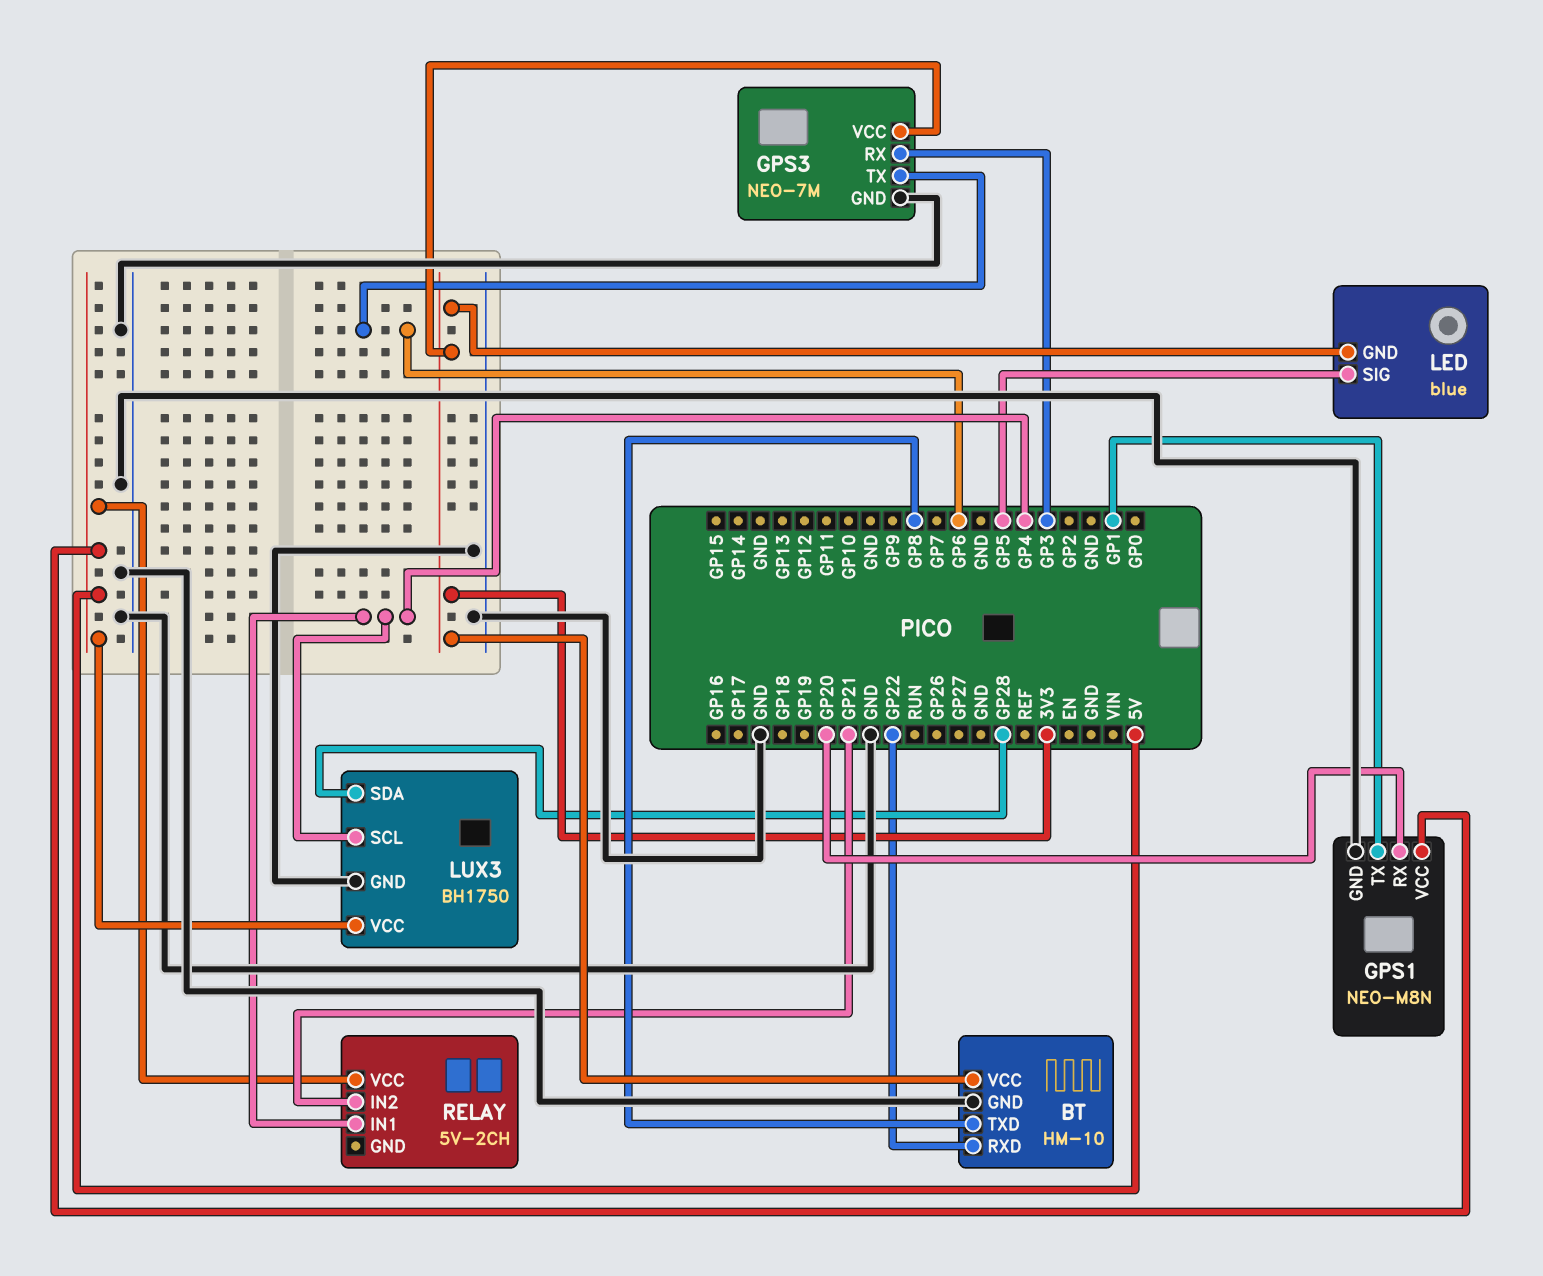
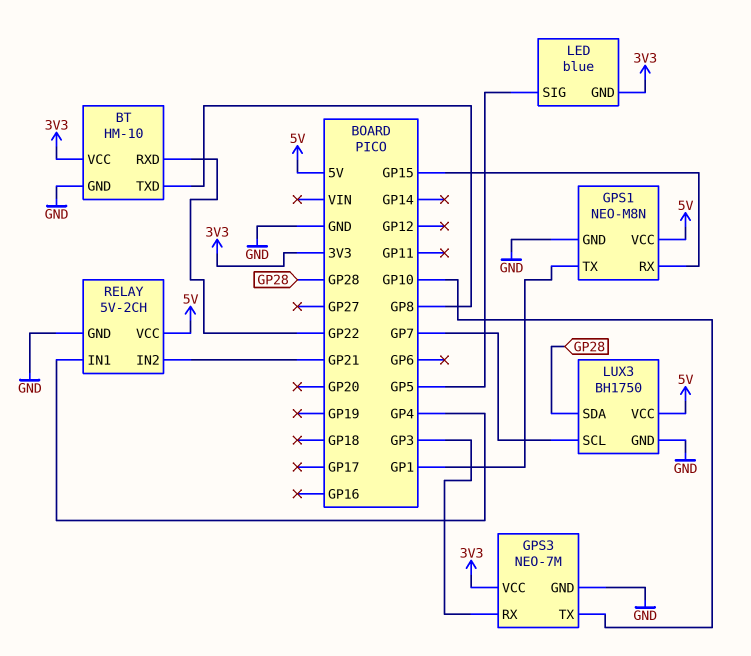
GPS1 pin RX: GP20 -> GP15
GPS3 pin TX: GP6 -> GP10
LUX3 pin SCL: GP4 -> GP7
RELAY pin GND: none -> GND

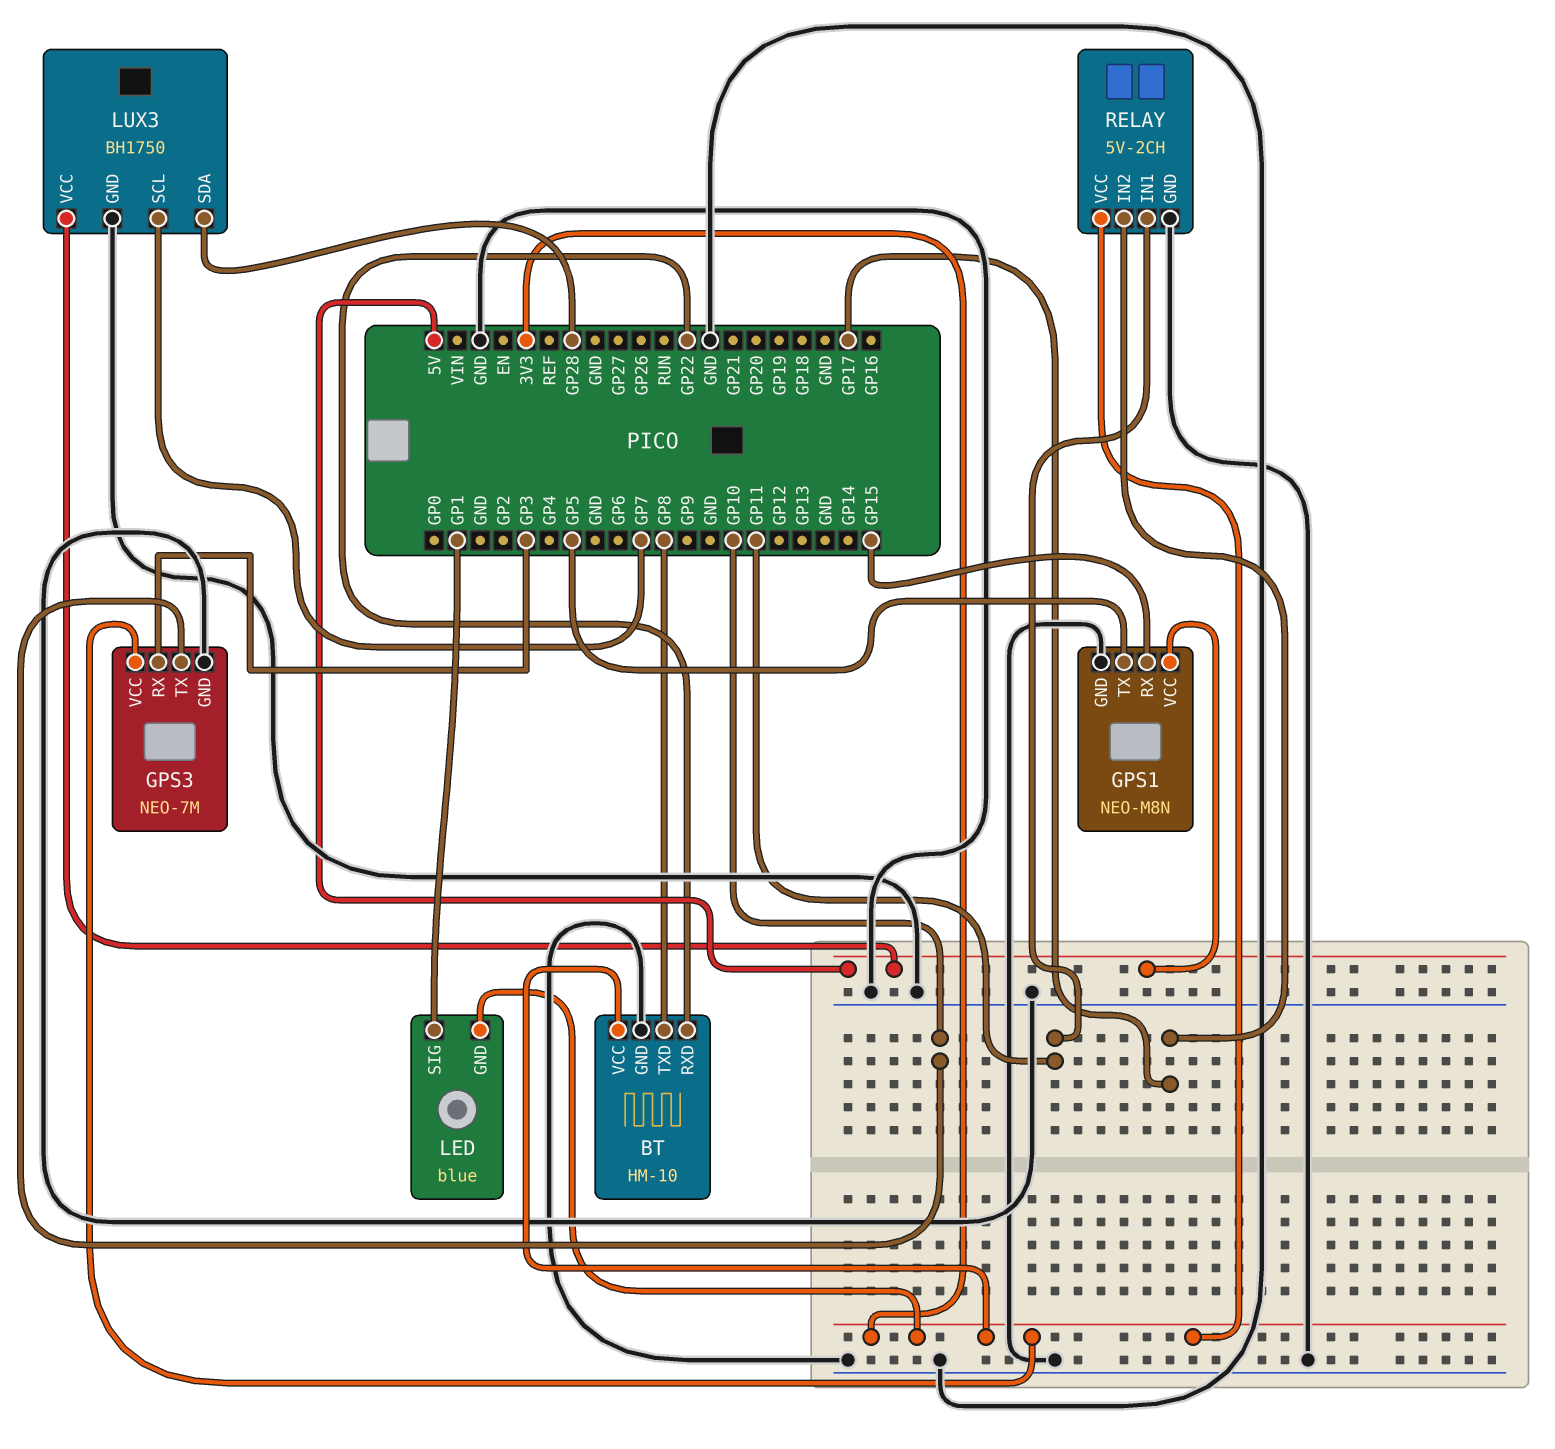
GPS1 pin TX: GP1 -> GP5
LED pin SIG: GP5 -> GP1
RELAY pin IN1: GP4 -> GP11
RELAY pin IN2: GP21 -> GP17
RELAY pin VCC: 5V -> 3V3

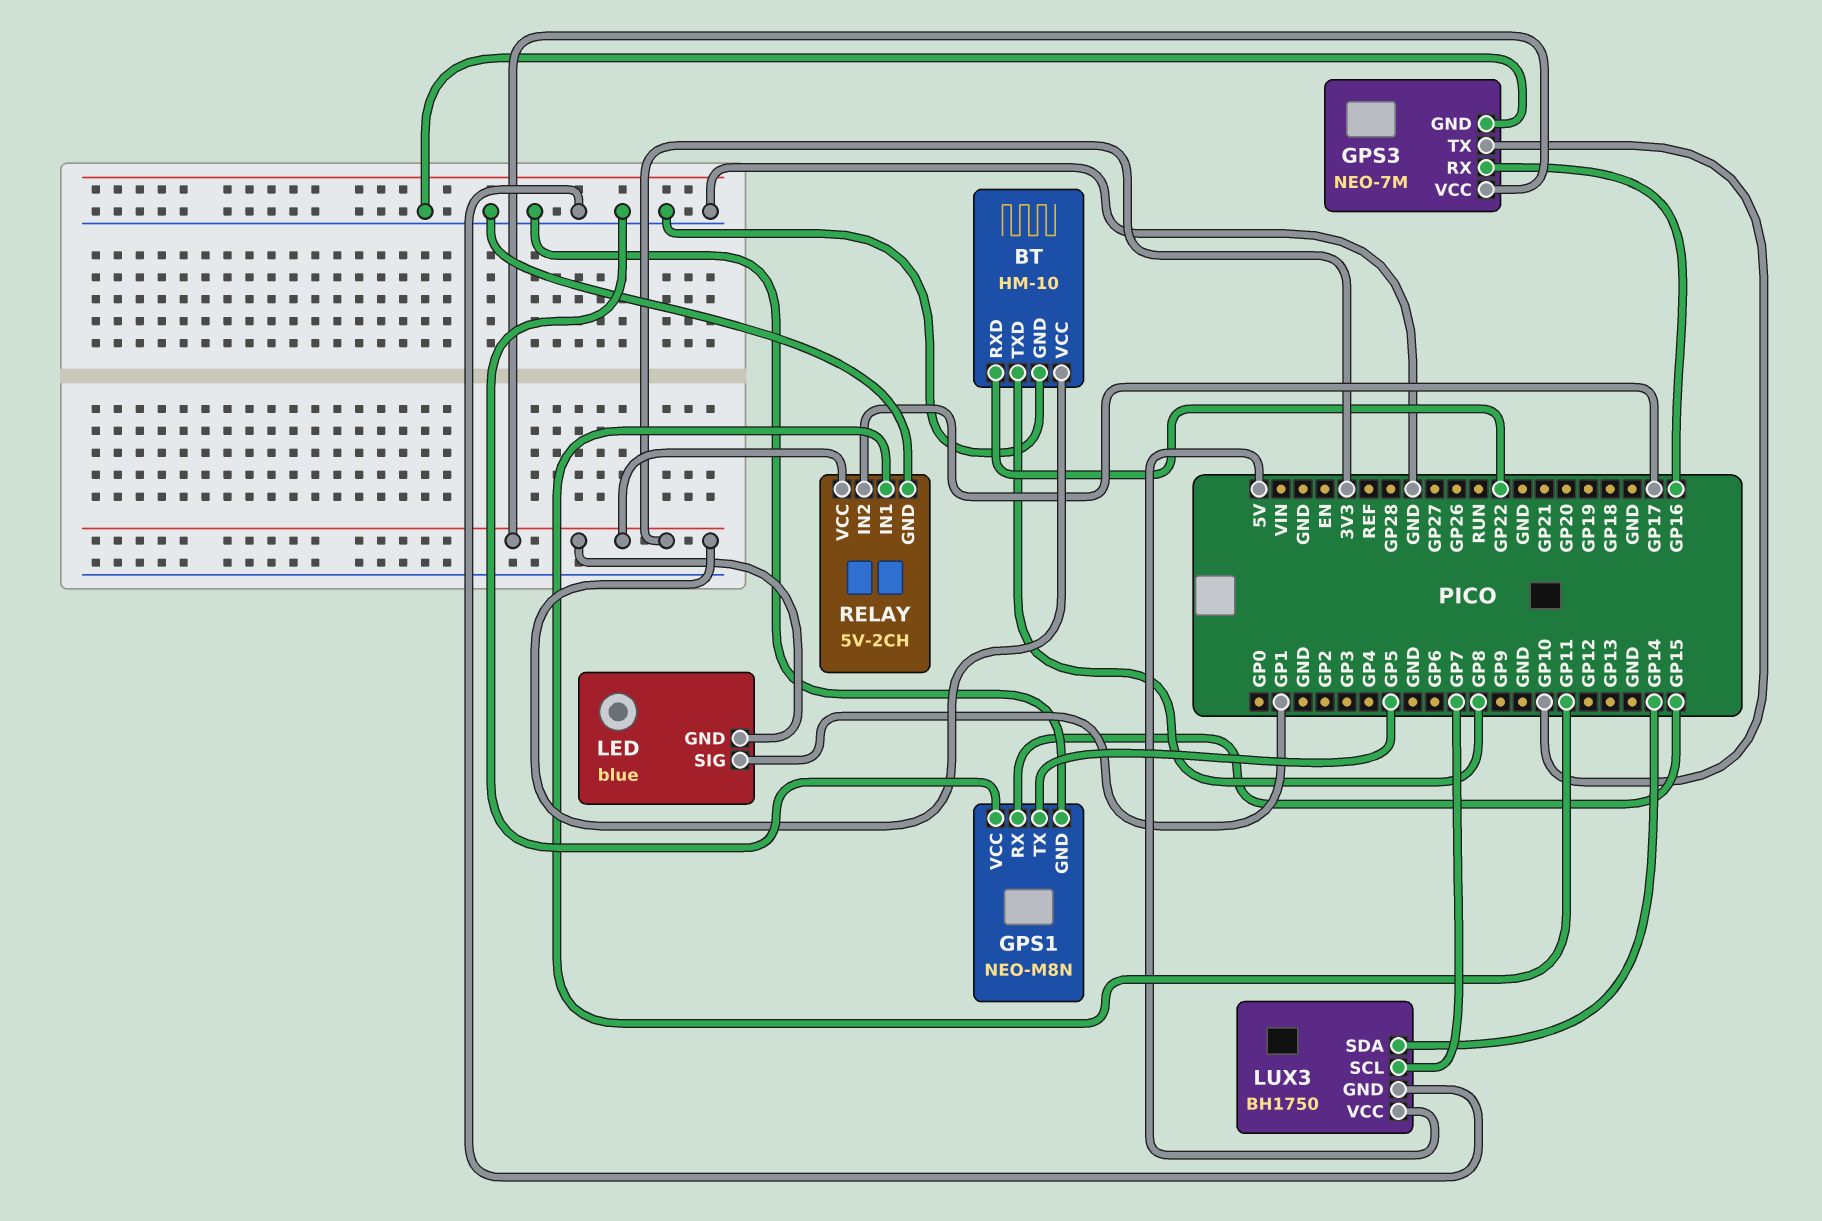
GPS1 pin VCC: 5V -> GND
GPS3 pin RX: GP3 -> GP16
LUX3 pin SDA: GP28 -> GP14

